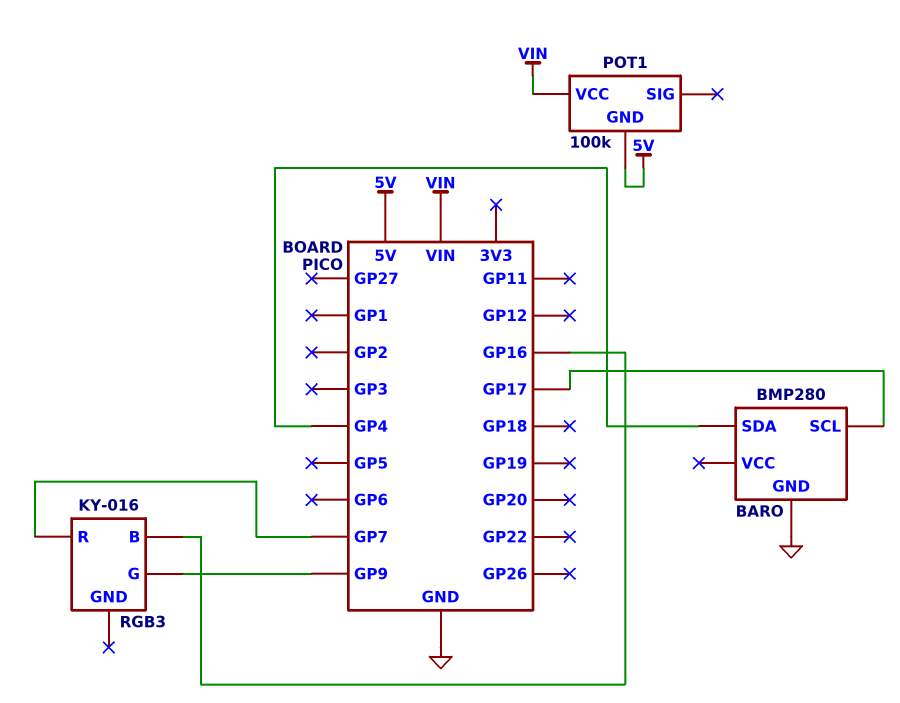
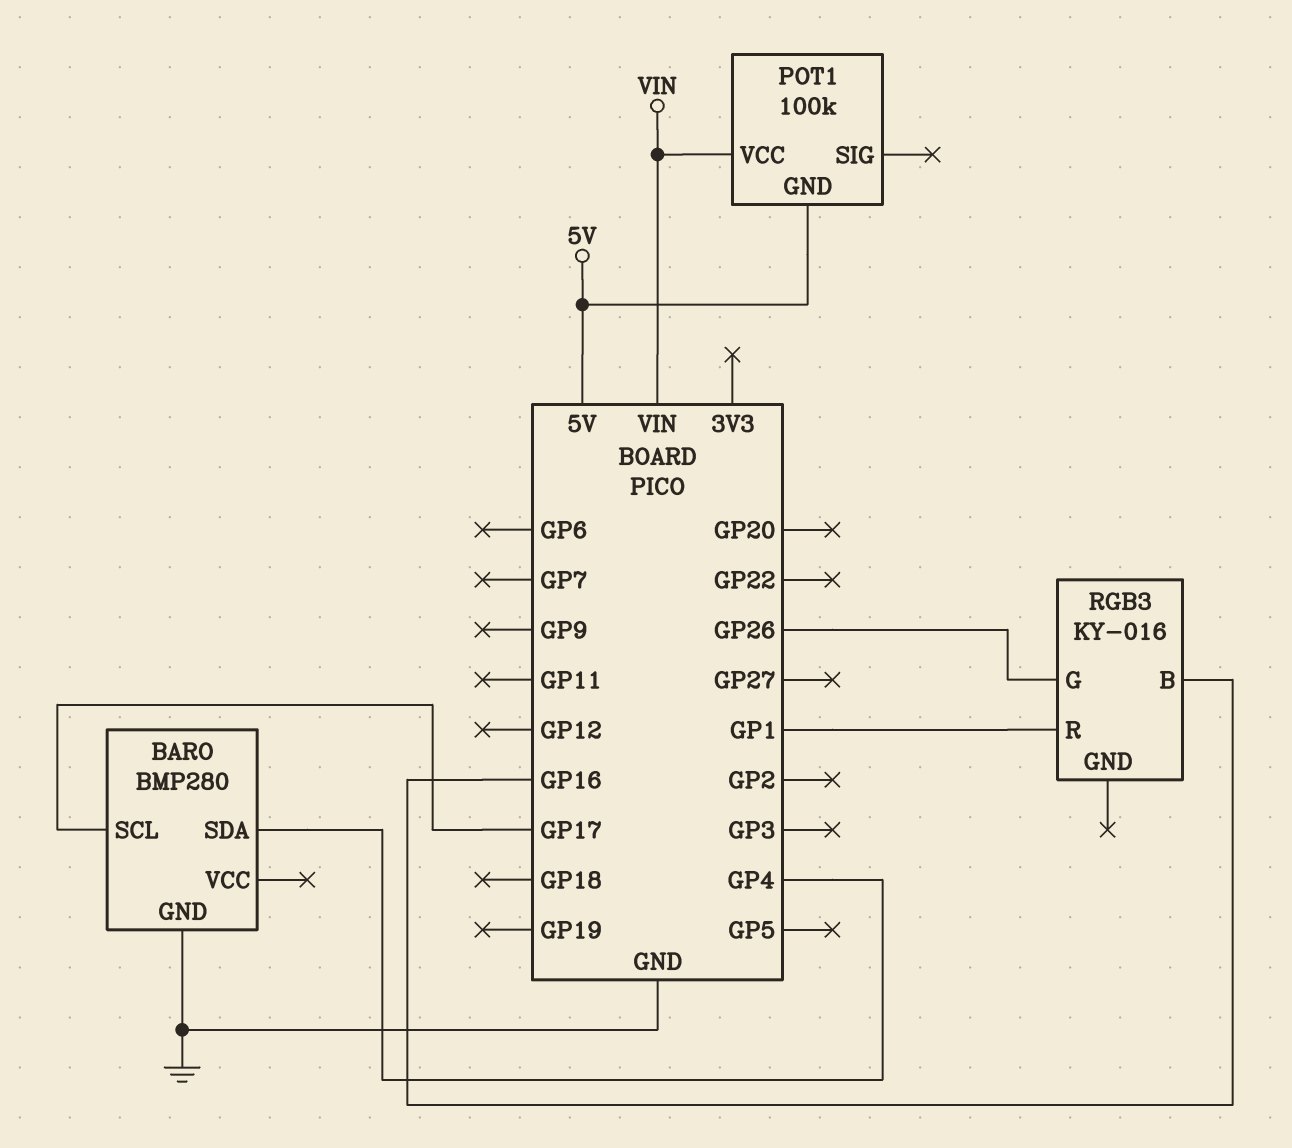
RGB3 pin G: GP9 -> GP26
RGB3 pin R: GP7 -> GP1

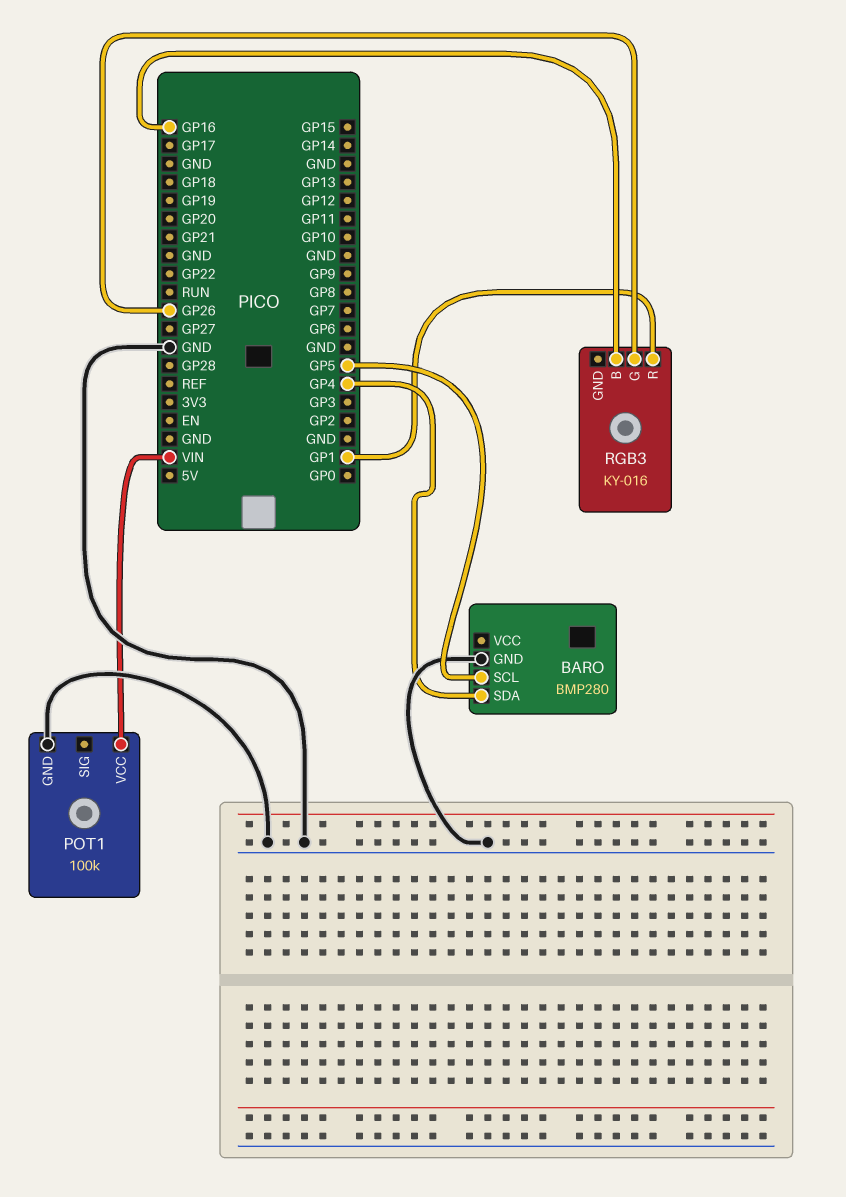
BARO pin SCL: GP17 -> GP5
POT1 pin GND: 5V -> GND

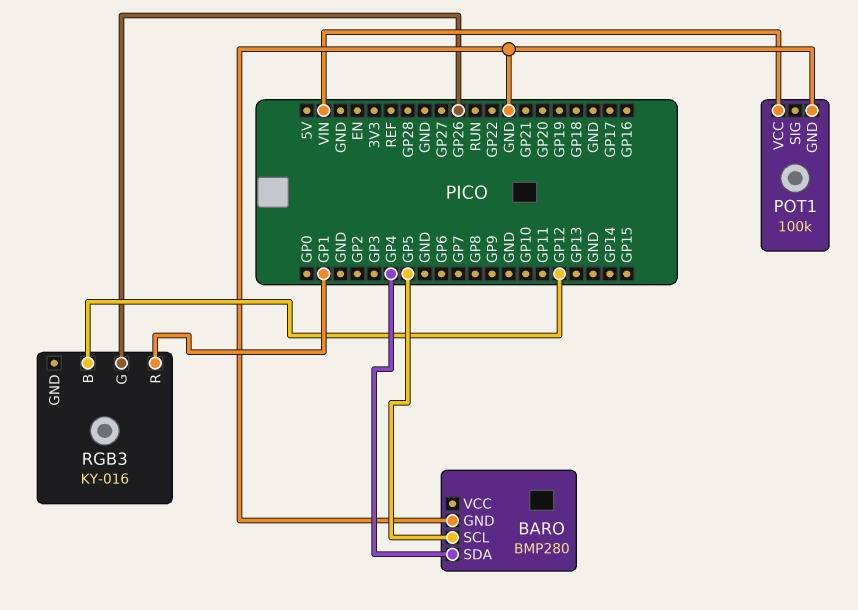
RGB3 pin B: GP16 -> GP12

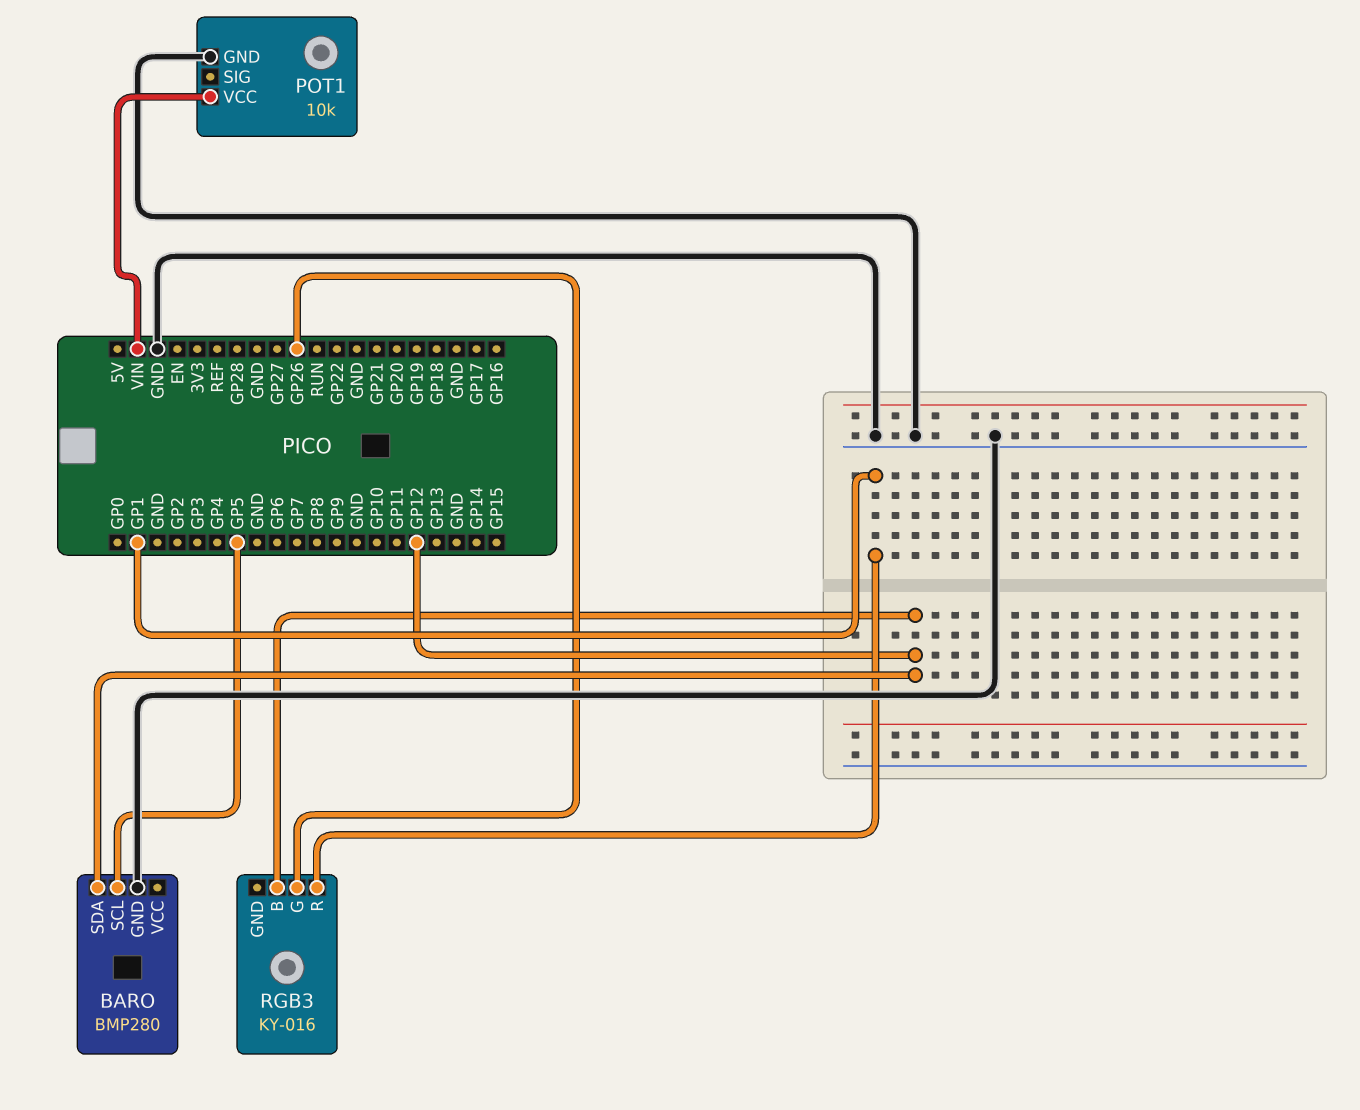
BARO pin SDA: GP4 -> GP12
POT1: 100k -> 10k

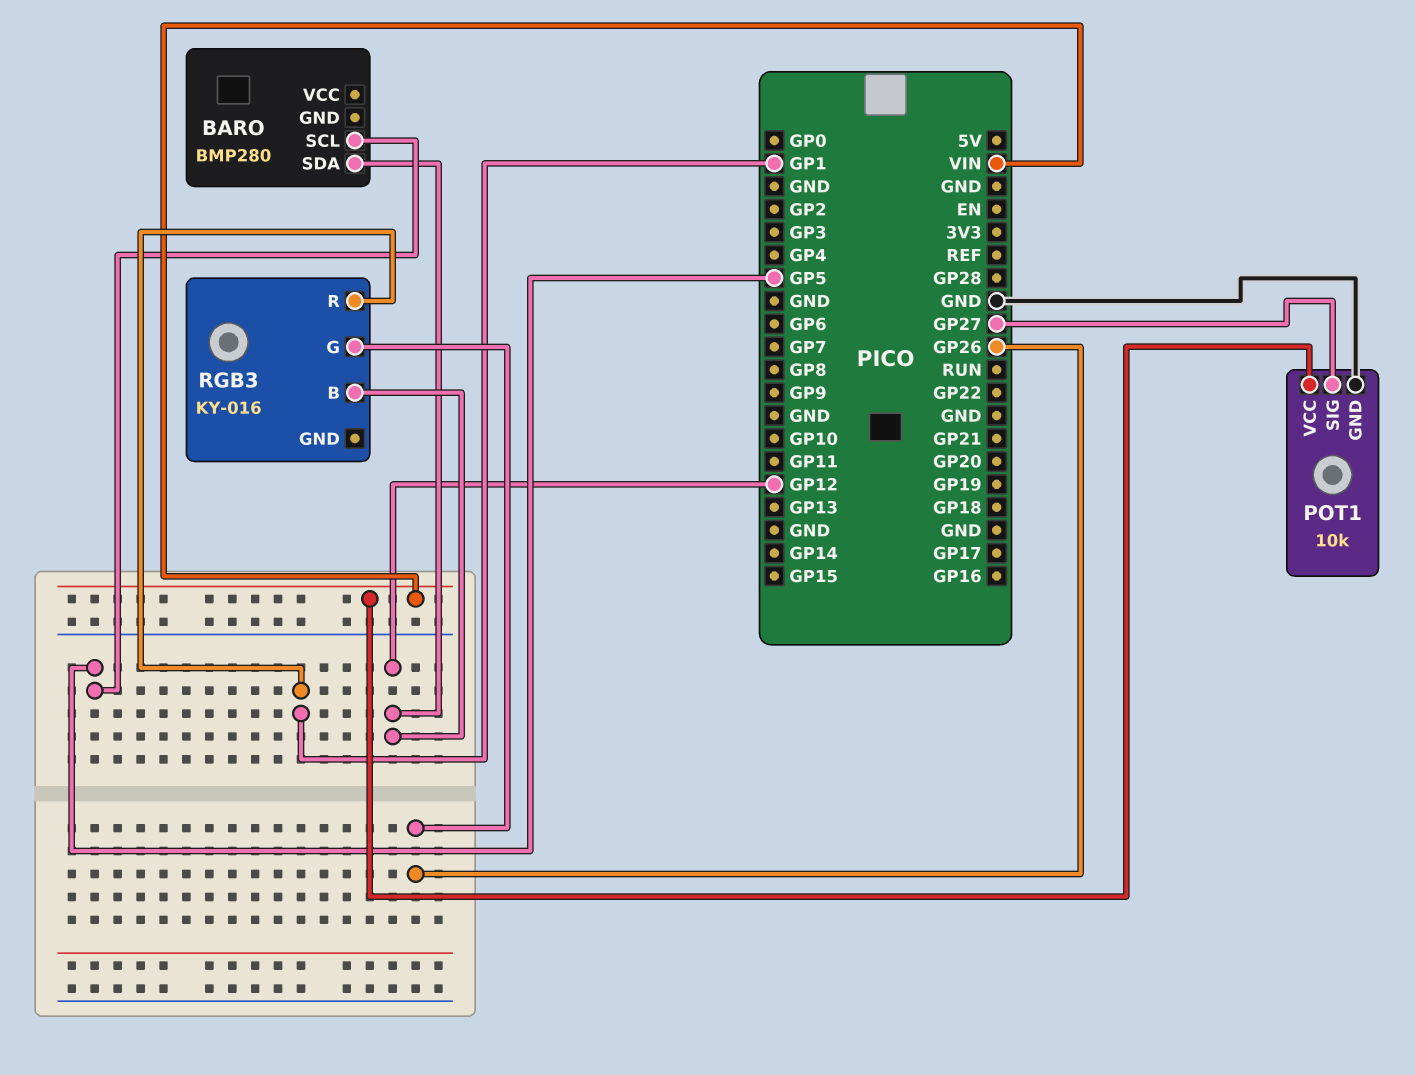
BARO pin GND: GND -> none
POT1 pin SIG: none -> GP27

